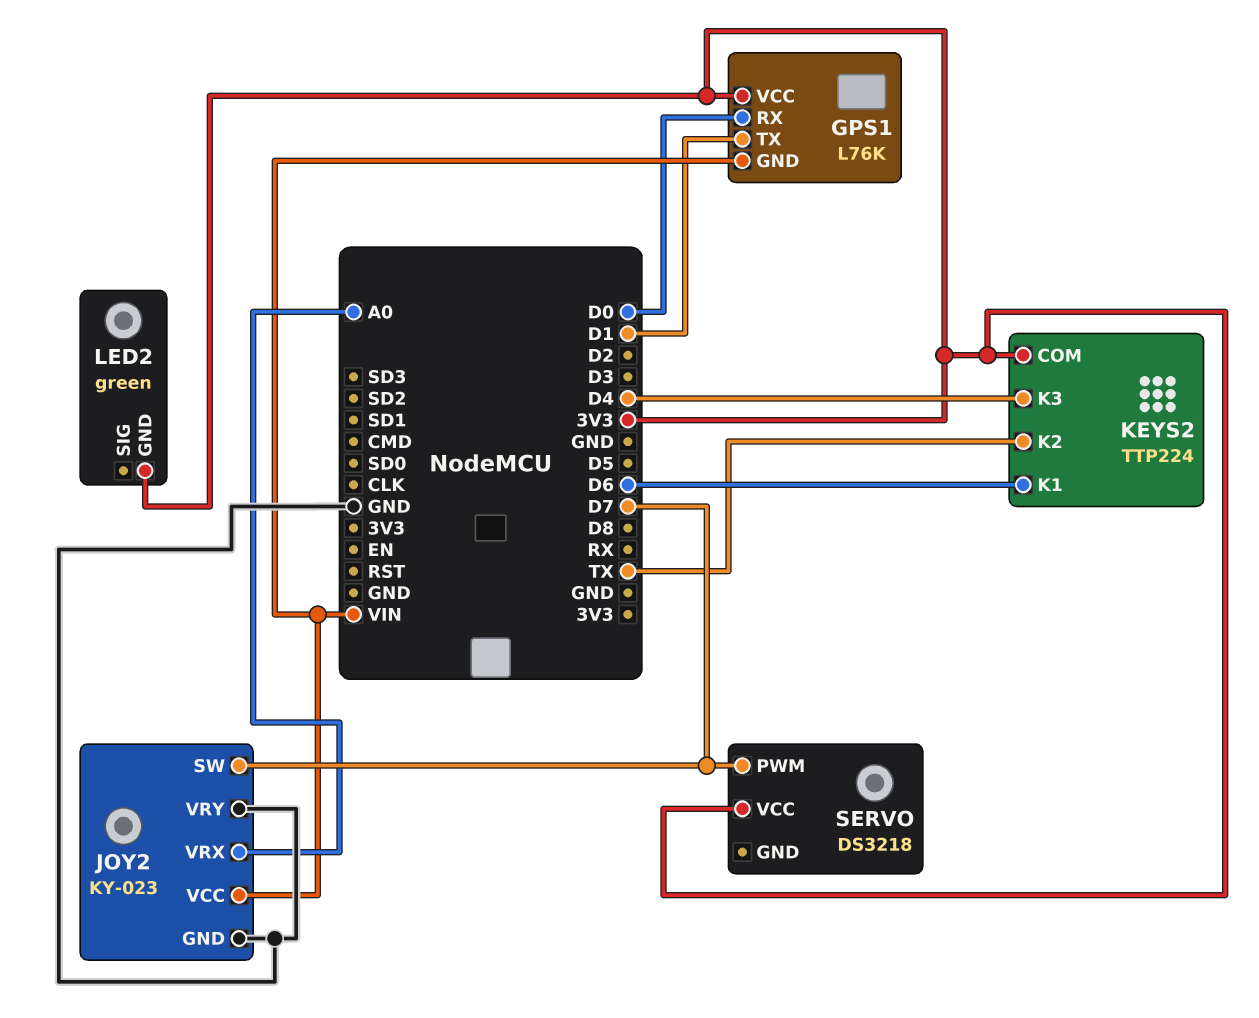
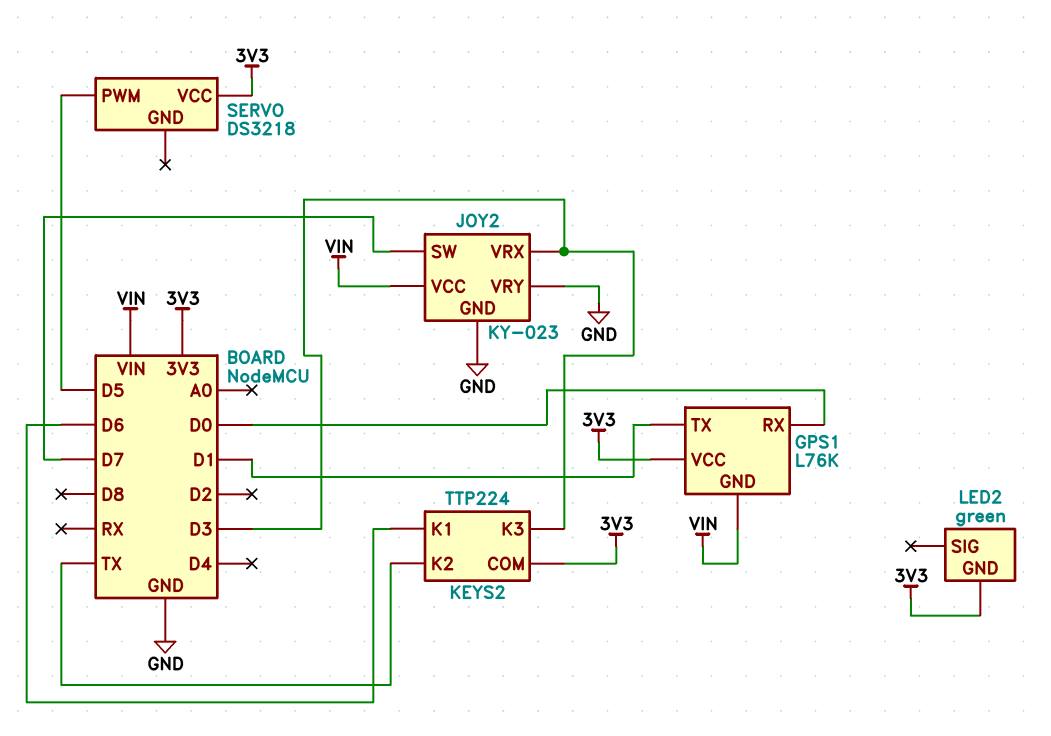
JOY2 pin VRX: A0 -> D3
KEYS2 pin K3: D4 -> D3
SERVO pin PWM: D7 -> D5

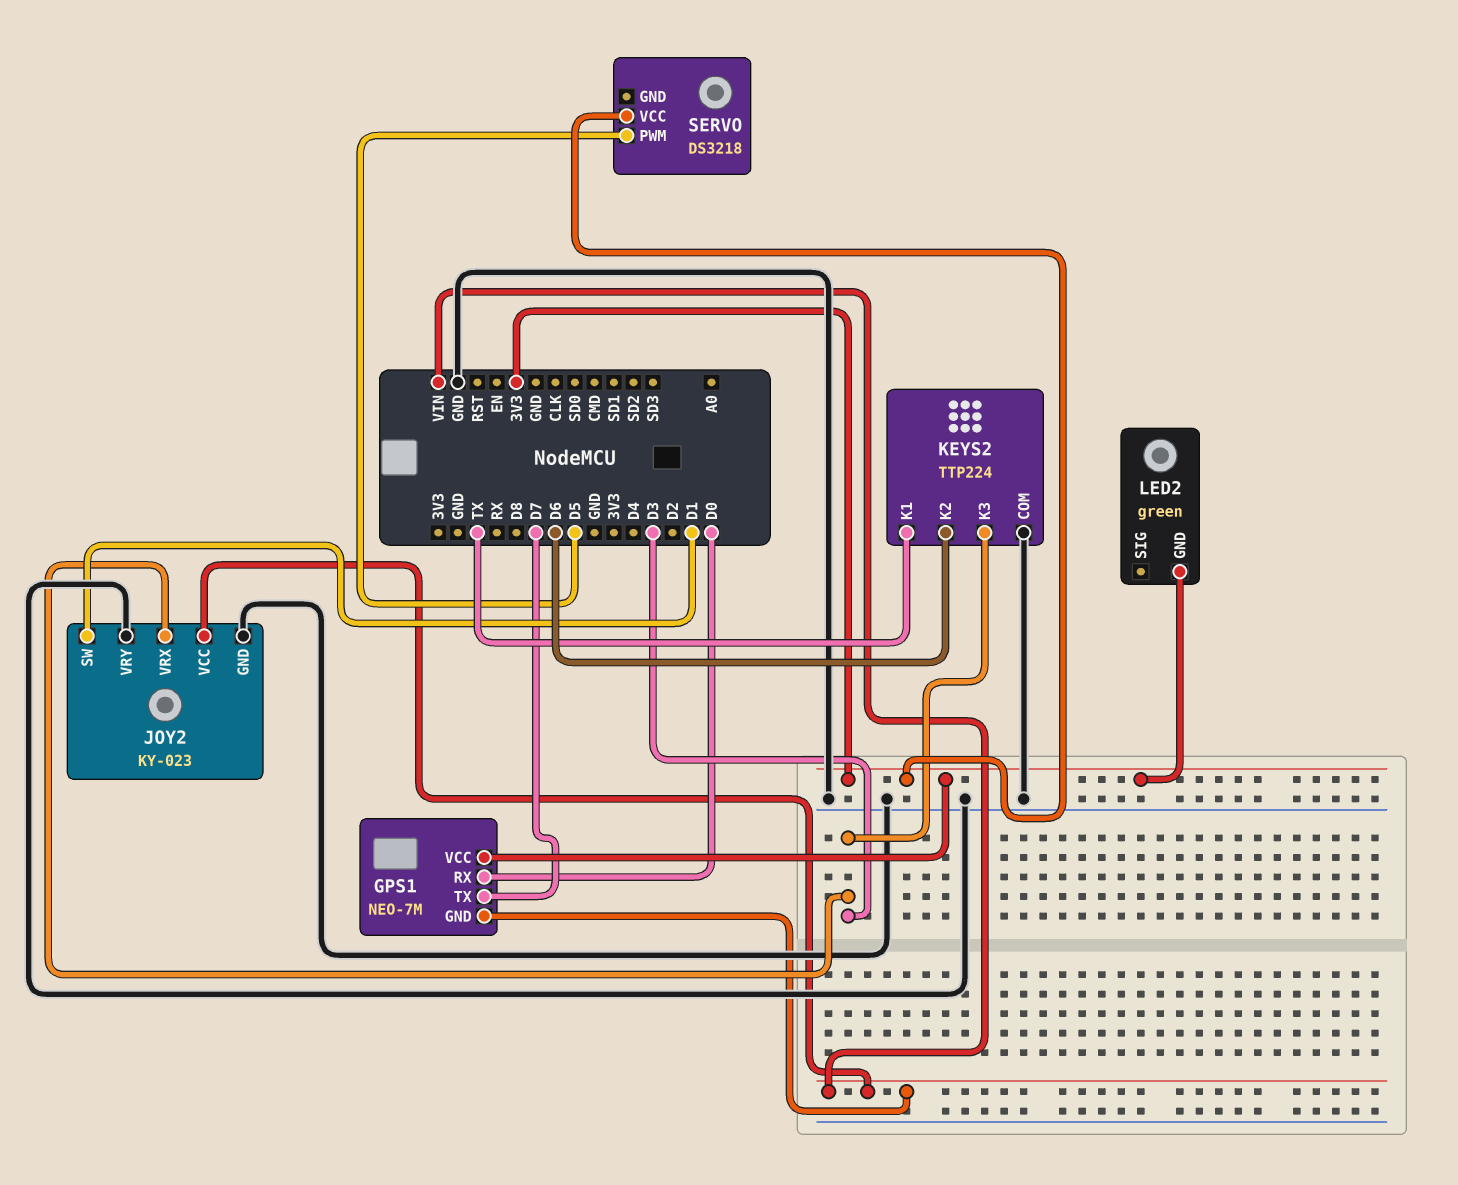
GPS1: L76K -> NEO-7M
GPS1 pin TX: D1 -> D7
JOY2 pin SW: D7 -> D1
KEYS2 pin COM: 3V3 -> GND
KEYS2 pin K1: D6 -> TX
KEYS2 pin K2: TX -> D6

